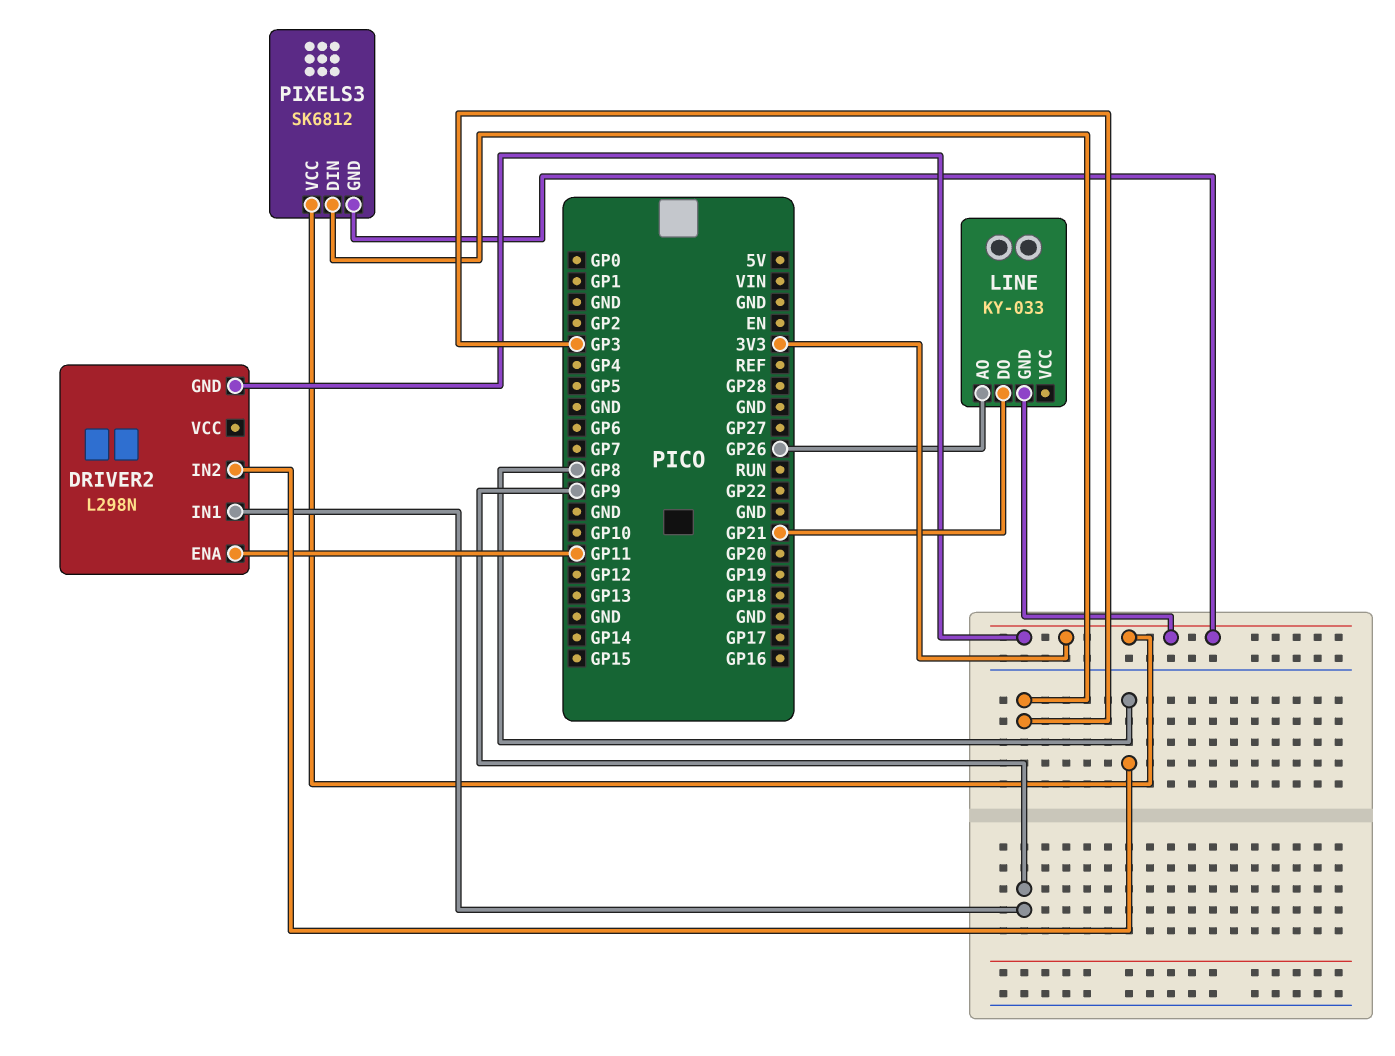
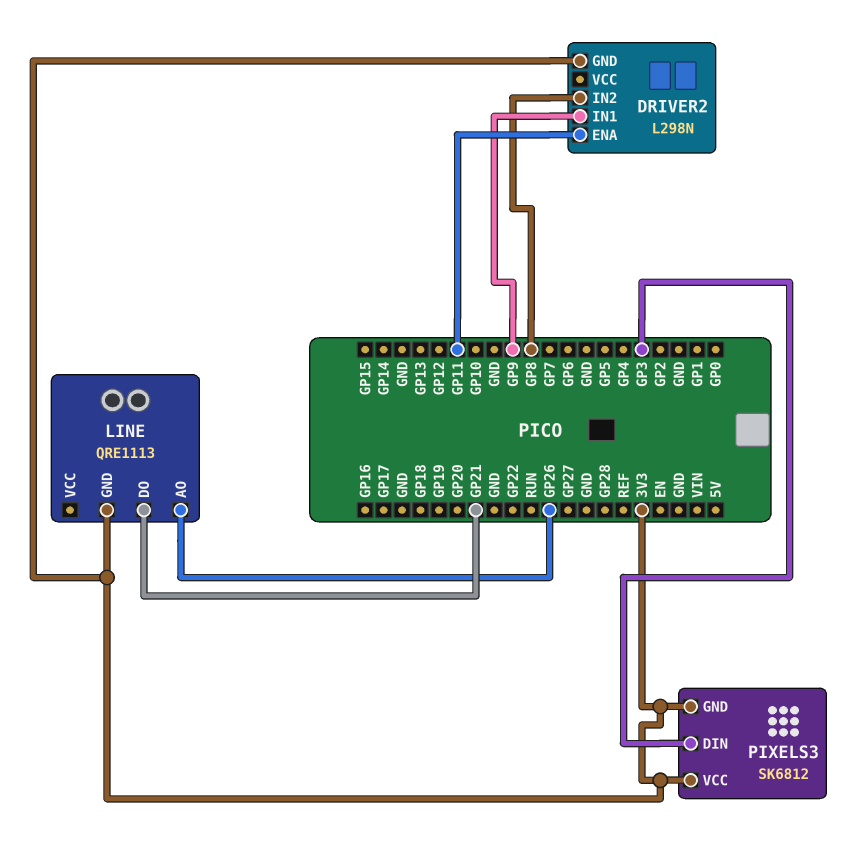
LINE: KY-033 -> QRE1113

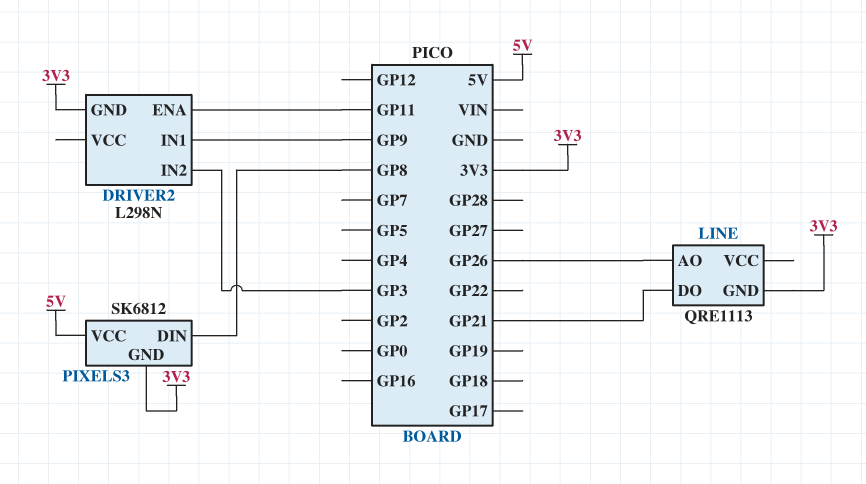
DRIVER2 pin IN2: GP8 -> GP3
PIXELS3 pin DIN: GP3 -> GP8
PIXELS3 pin VCC: 3V3 -> 5V

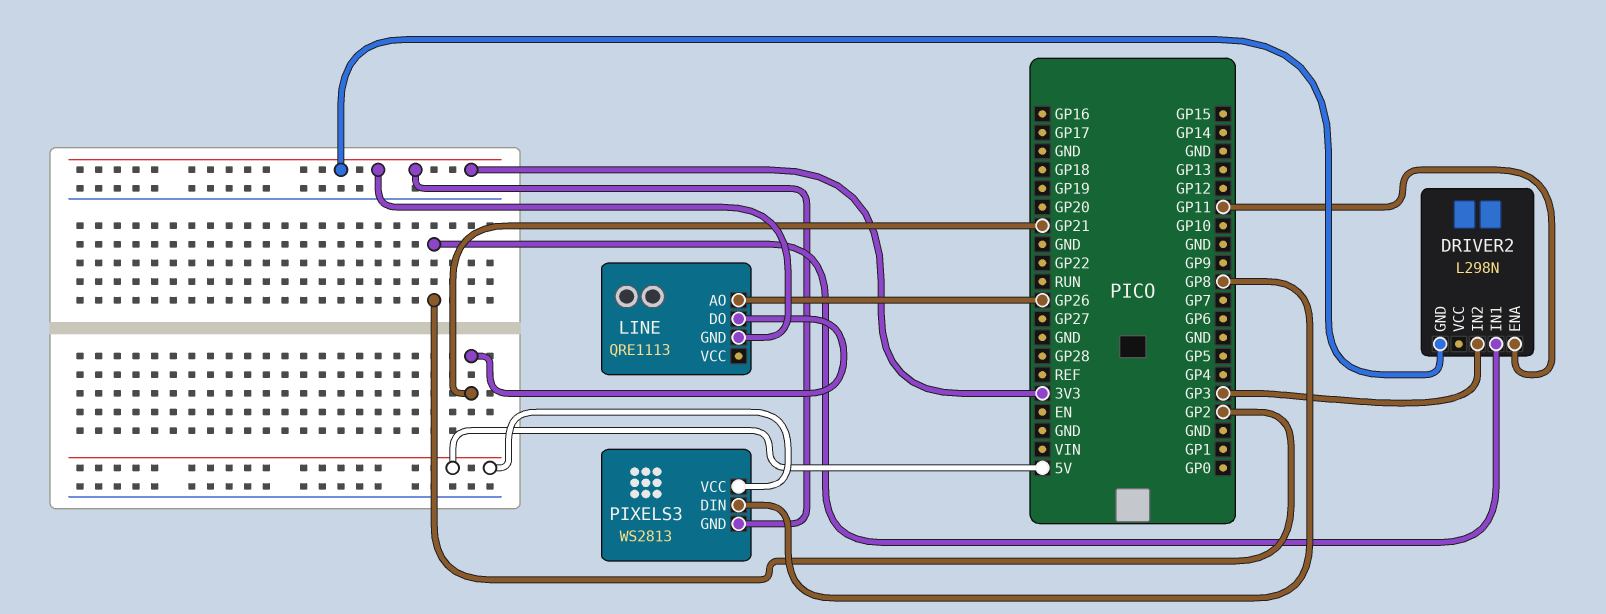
DRIVER2 pin IN1: GP9 -> GP2
PIXELS3: SK6812 -> WS2813

